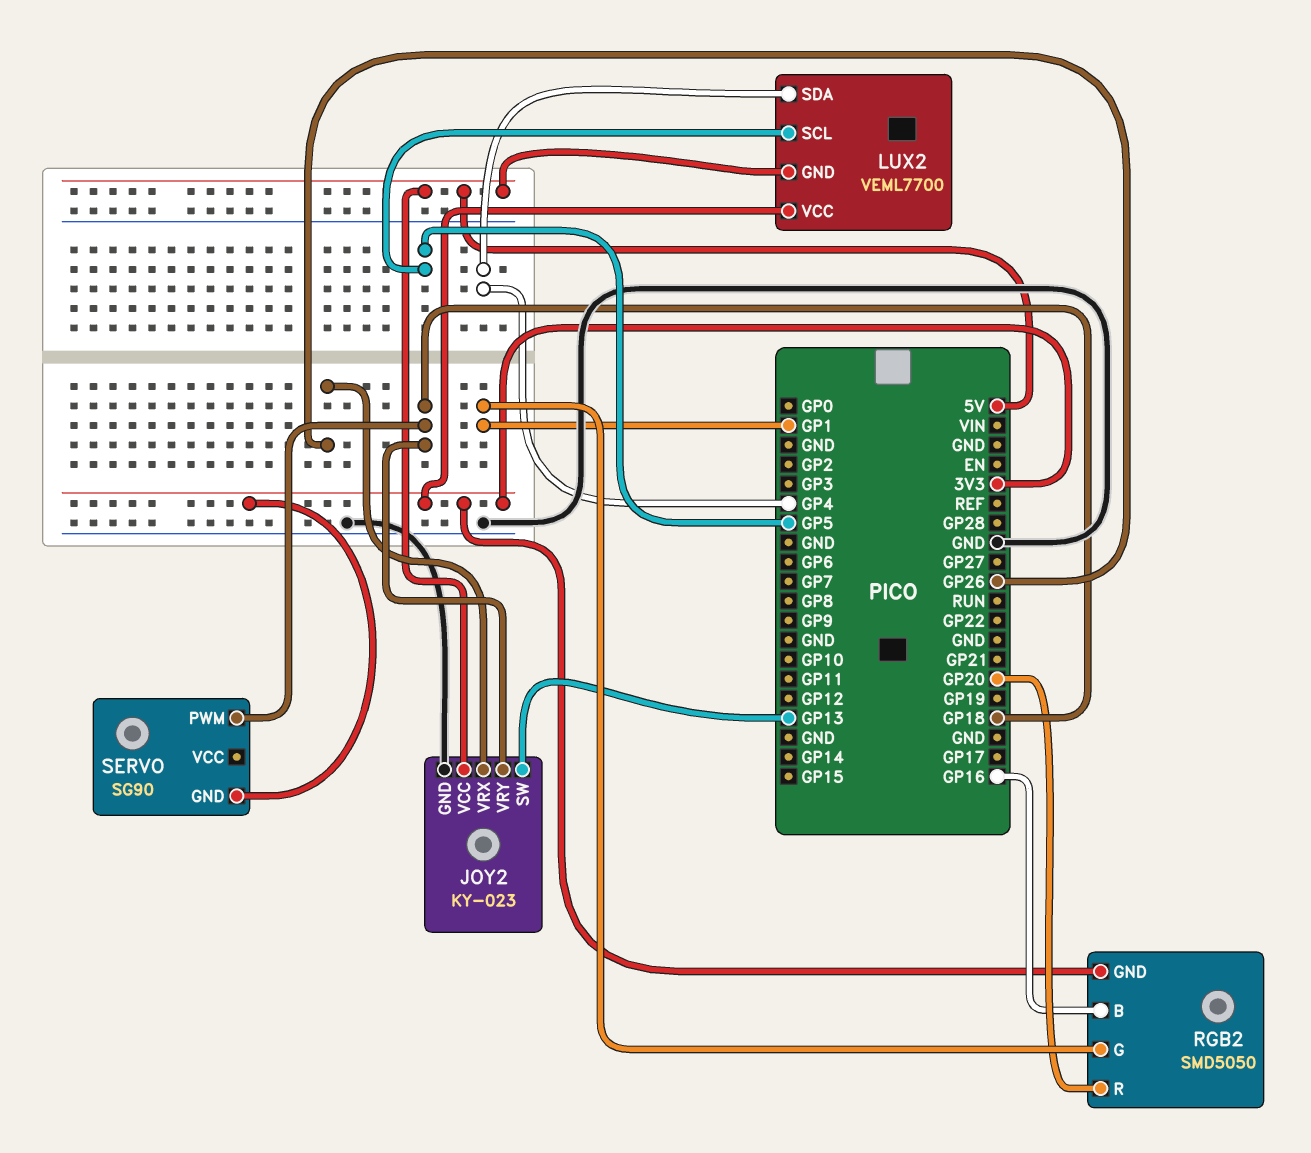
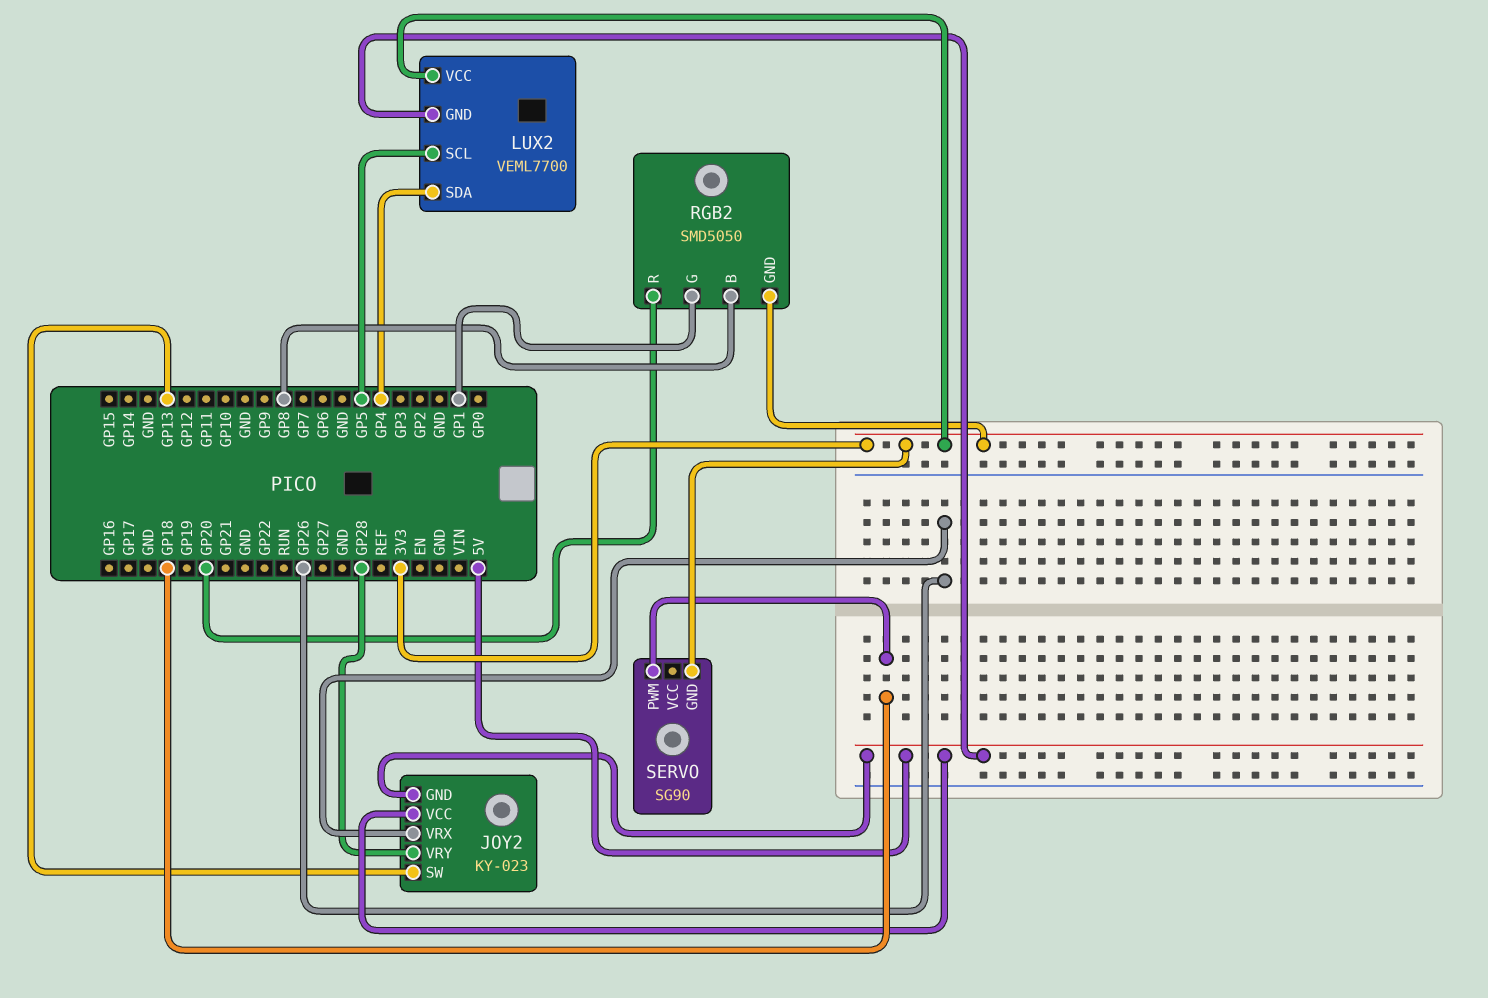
JOY2 pin GND: GND -> 5V
JOY2 pin VRY: GP18 -> GP28
RGB2 pin B: GP16 -> GP8

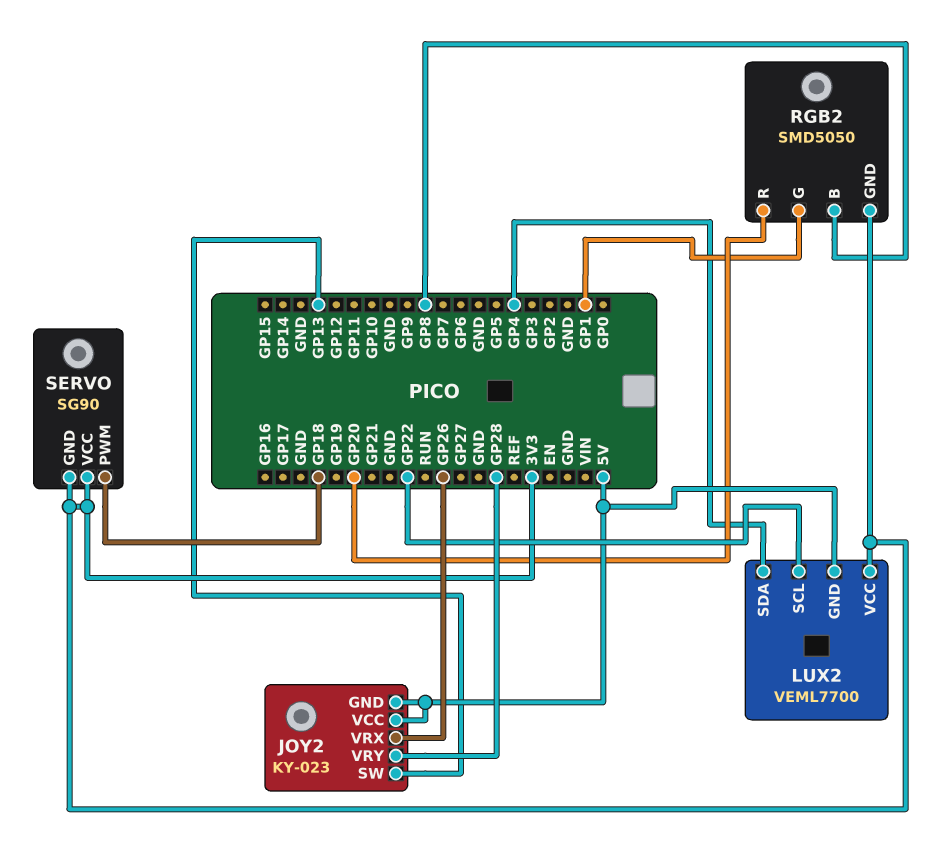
LUX2 pin SCL: GP5 -> GP22
SERVO pin VCC: none -> 3V3

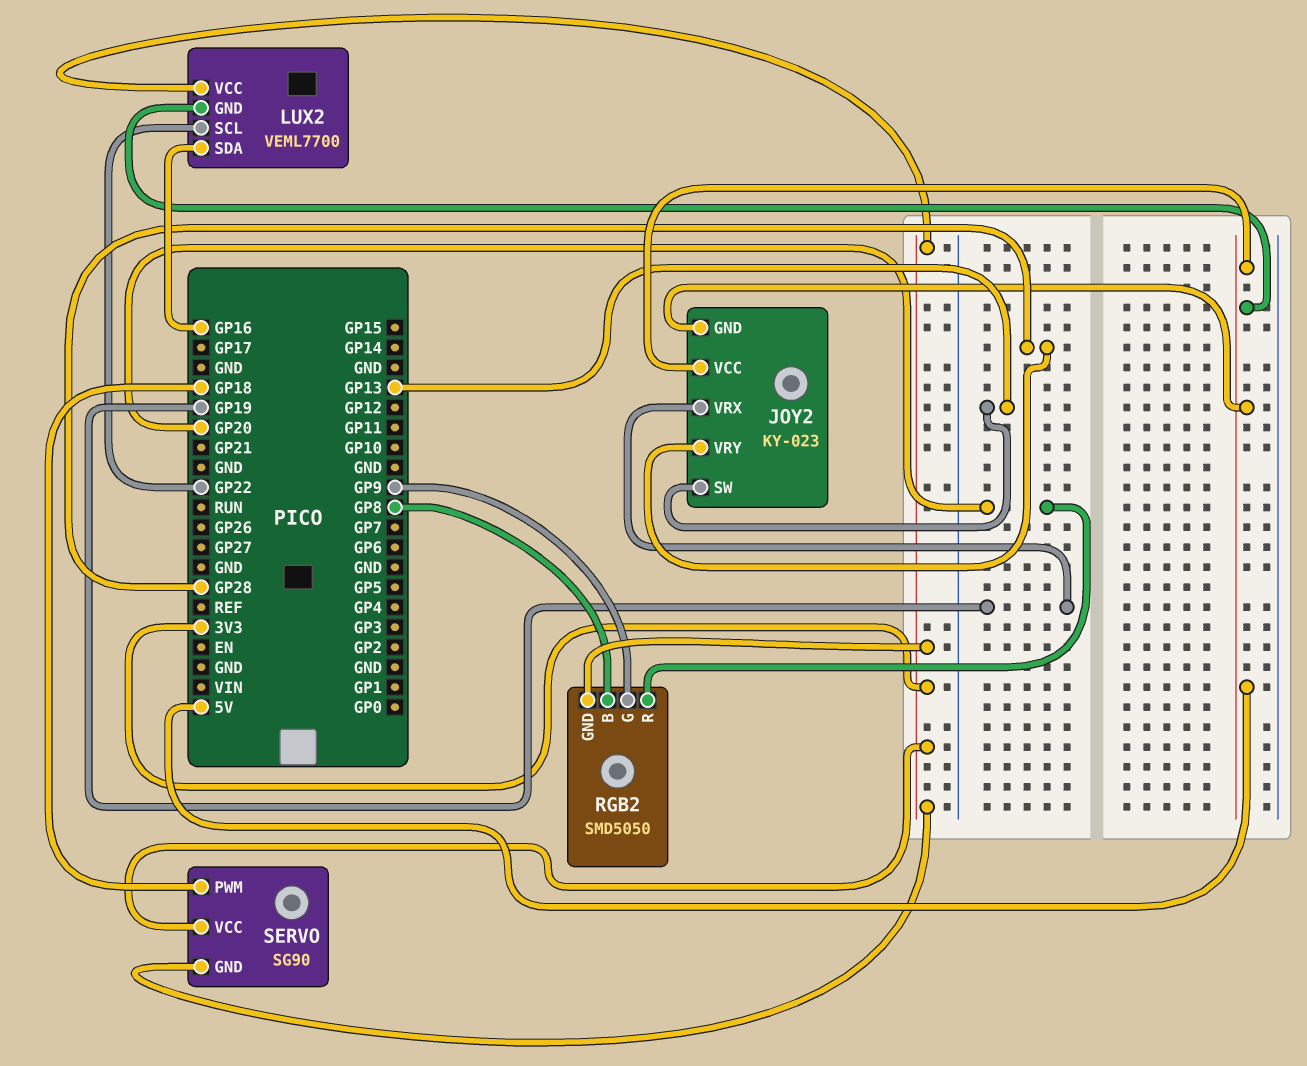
JOY2 pin VRX: GP26 -> GP19
LUX2 pin SDA: GP4 -> GP16
RGB2 pin G: GP1 -> GP9

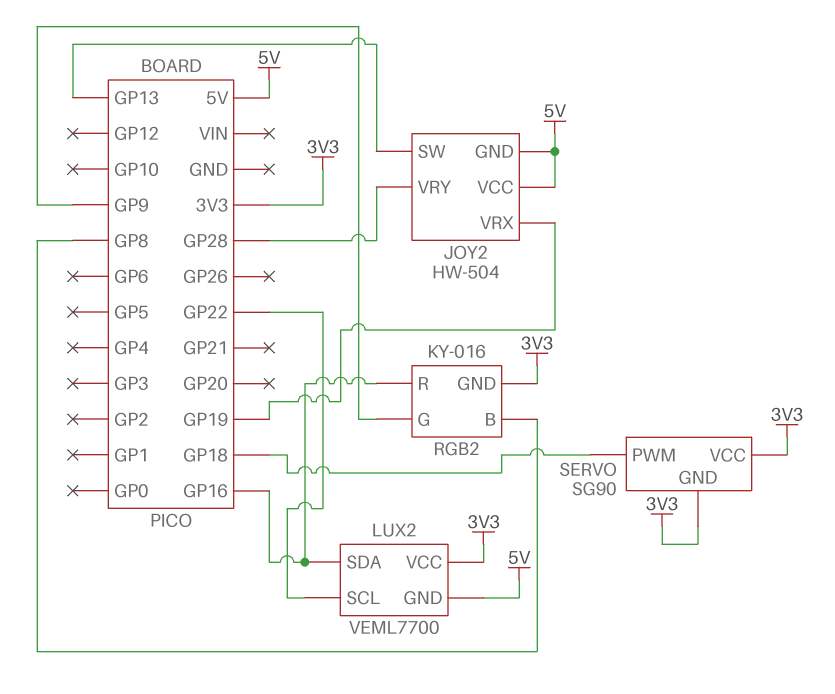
JOY2: KY-023 -> HW-504
RGB2: SMD5050 -> KY-016
RGB2 pin R: GP20 -> GP16

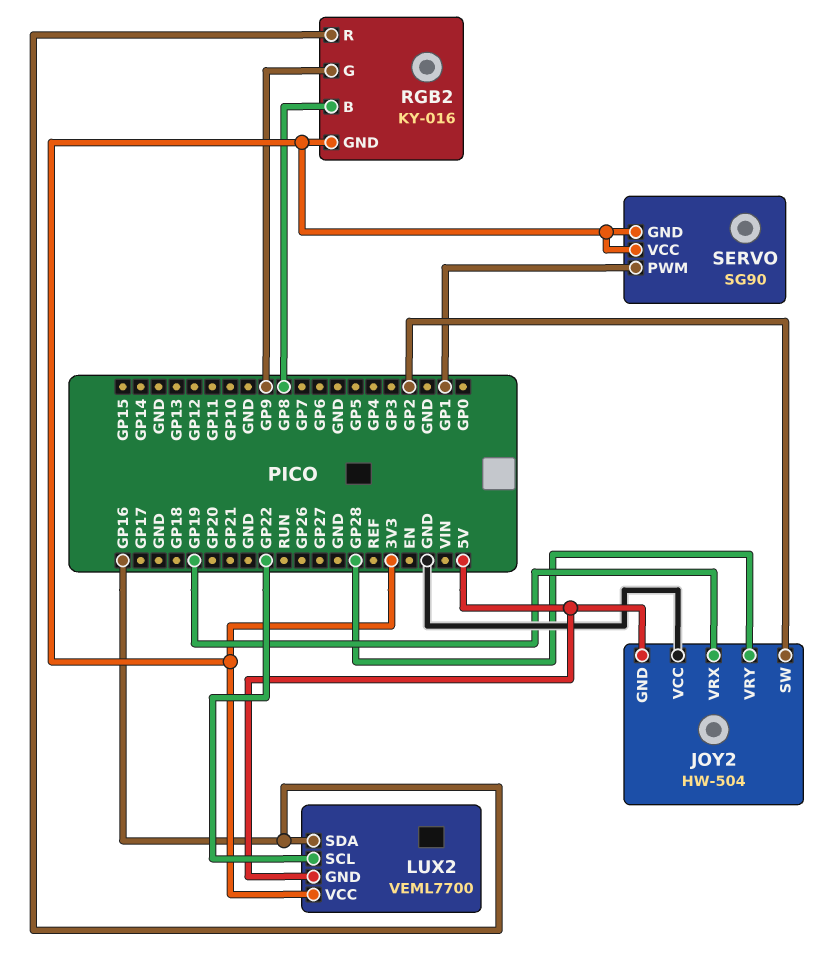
JOY2 pin SW: GP13 -> GP2
JOY2 pin VCC: 5V -> GND
SERVO pin PWM: GP18 -> GP1

